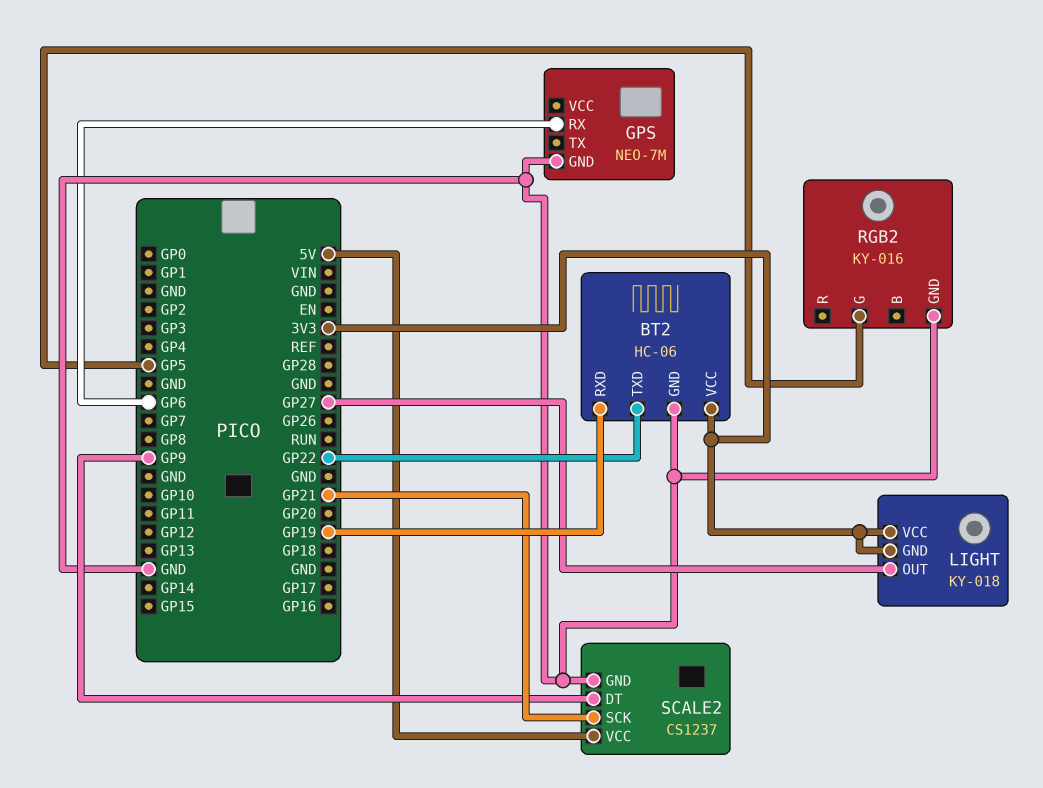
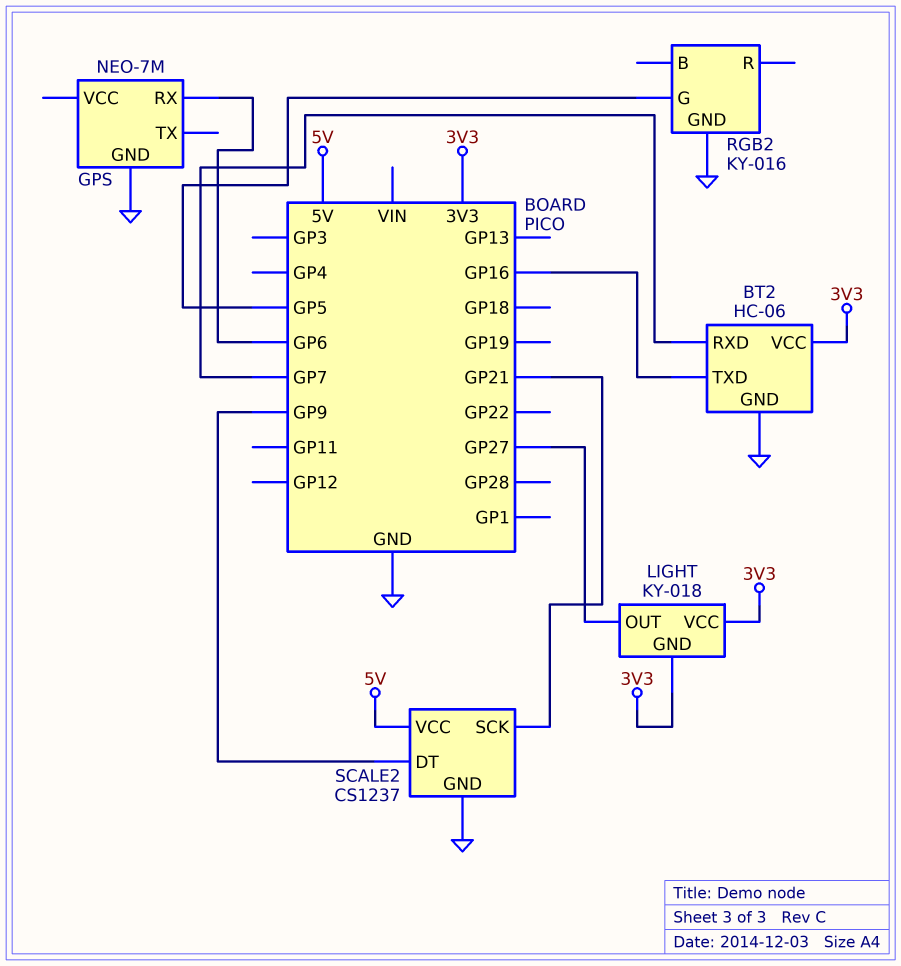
BT2 pin RXD: GP19 -> GP7
BT2 pin TXD: GP22 -> GP16

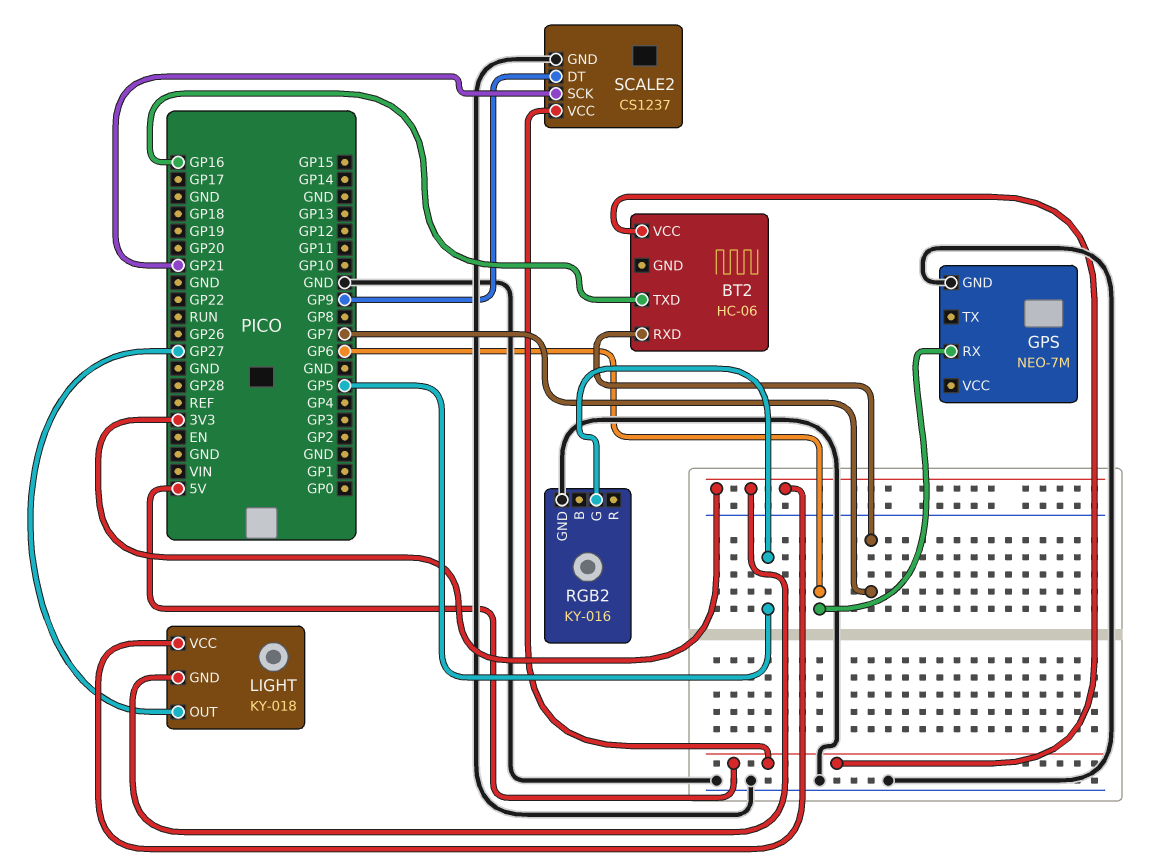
BT2 pin GND: GND -> none
BT2 pin VCC: 3V3 -> 5V

